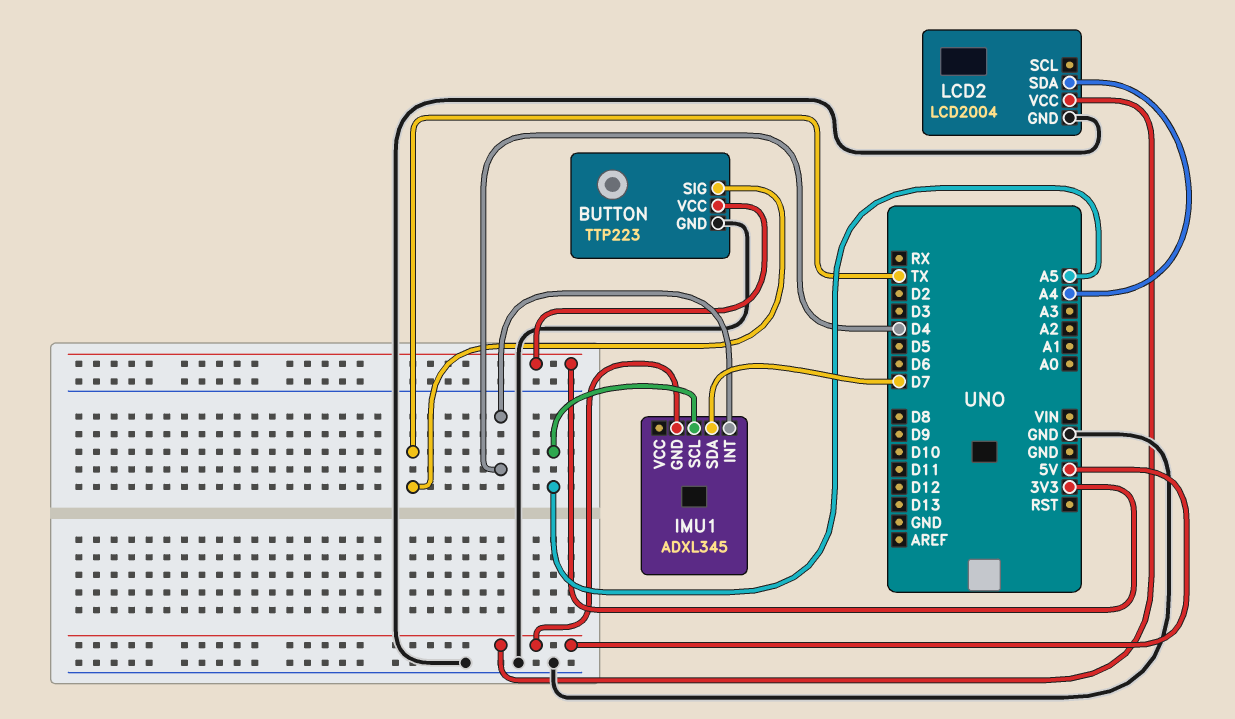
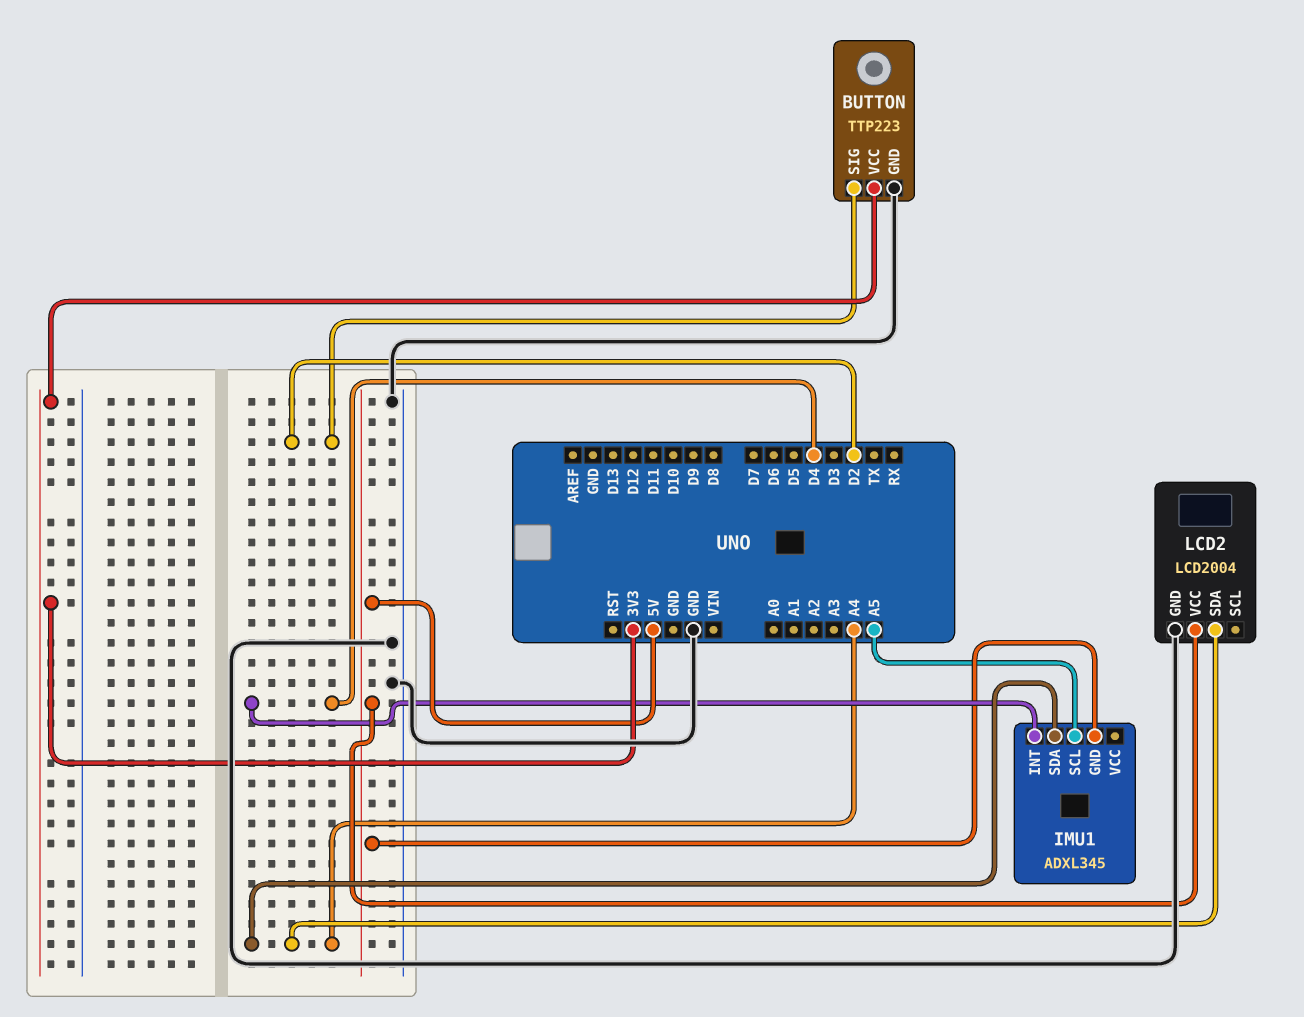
BUTTON pin SIG: TX -> D2
IMU1 pin SDA: D7 -> A4

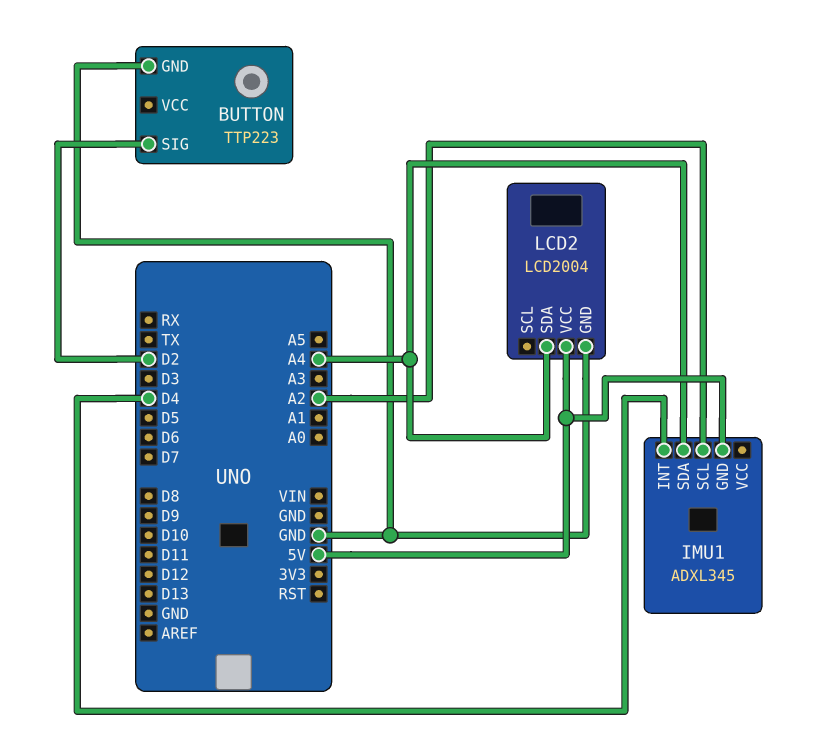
BUTTON pin VCC: 3V3 -> none
IMU1 pin SCL: A5 -> A2

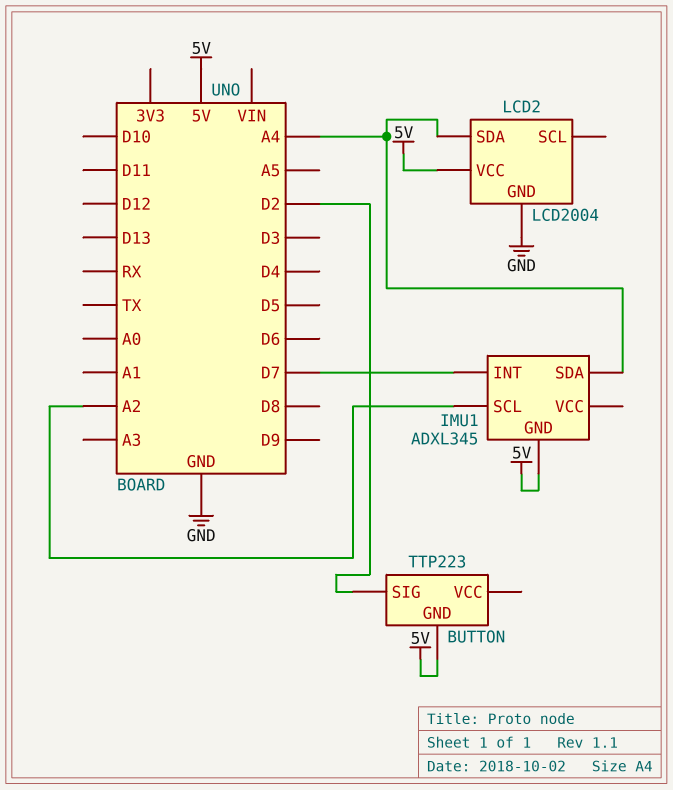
BUTTON pin GND: GND -> 5V
IMU1 pin INT: D4 -> D7

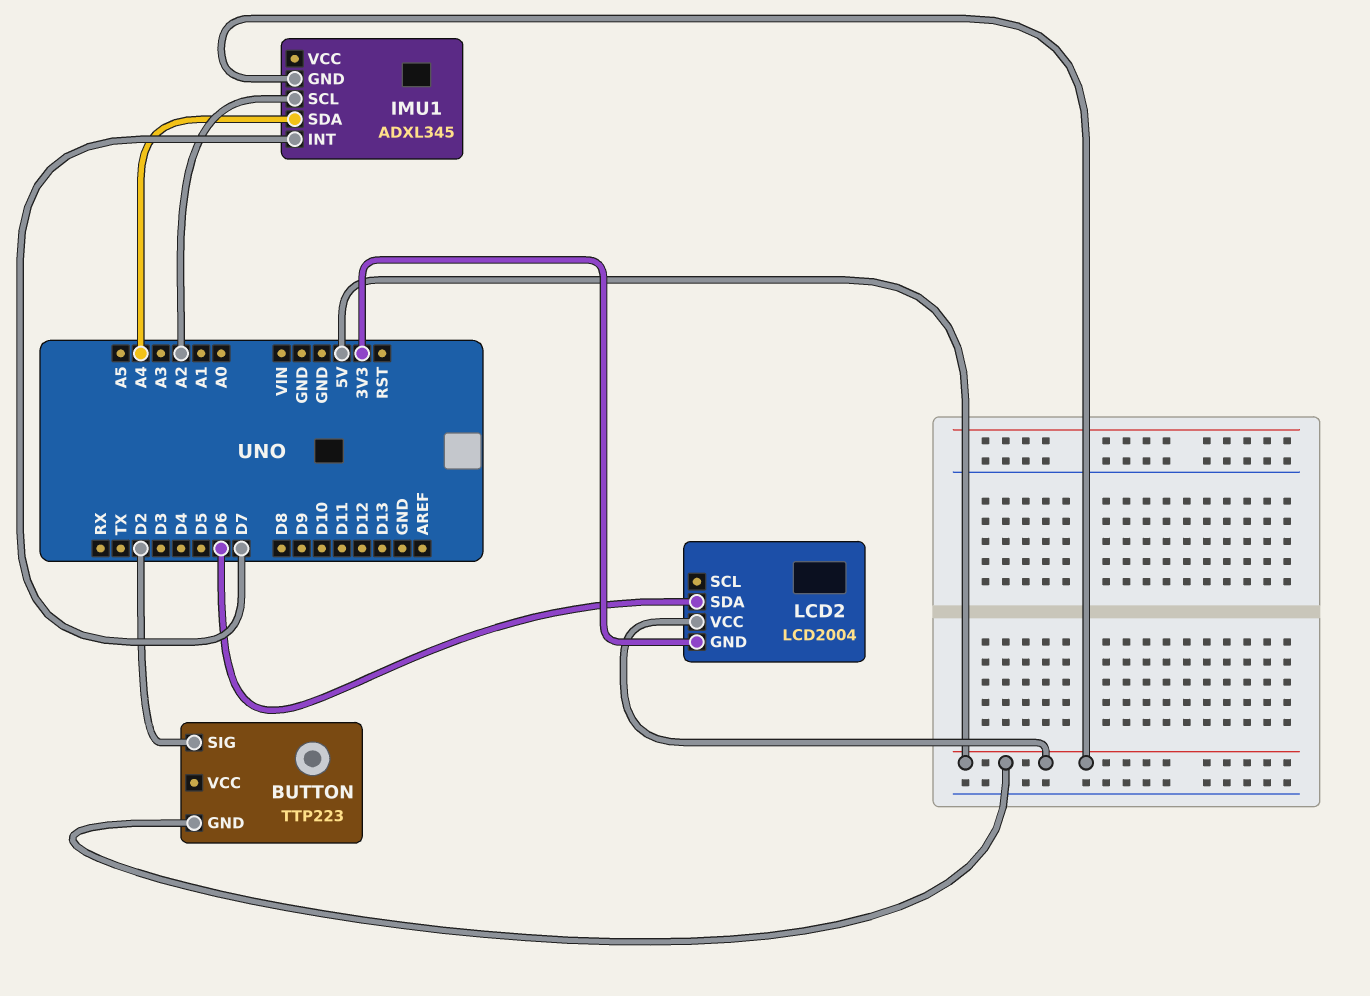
LCD2 pin GND: GND -> 3V3
LCD2 pin SDA: A4 -> D6

